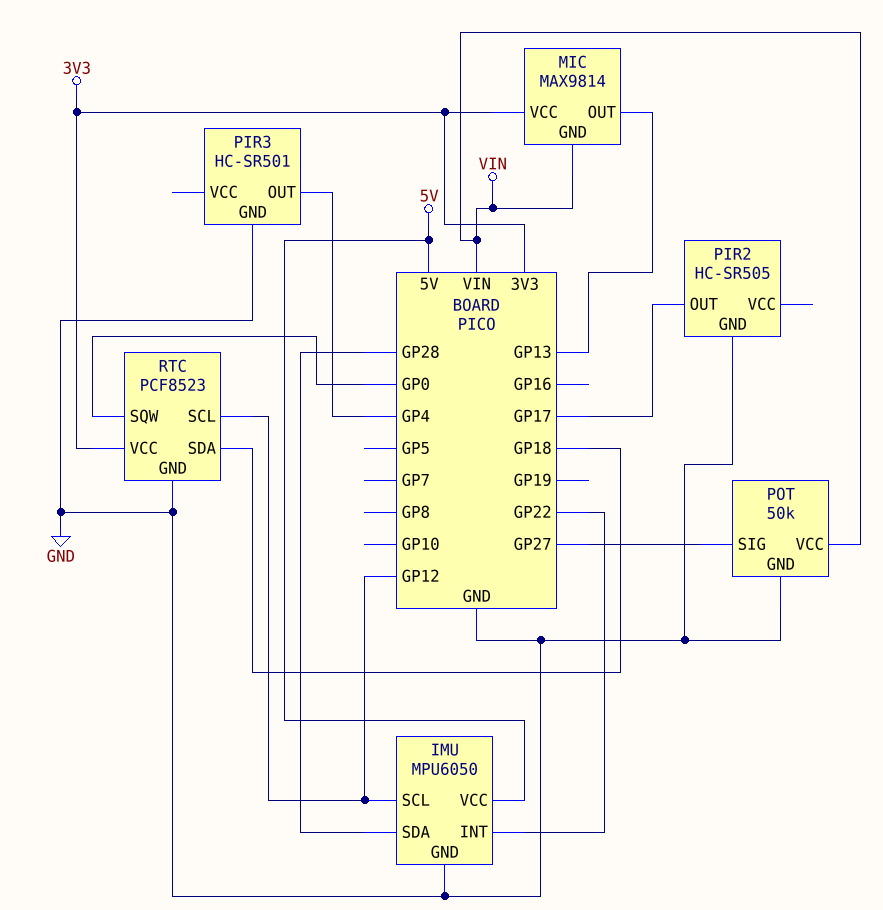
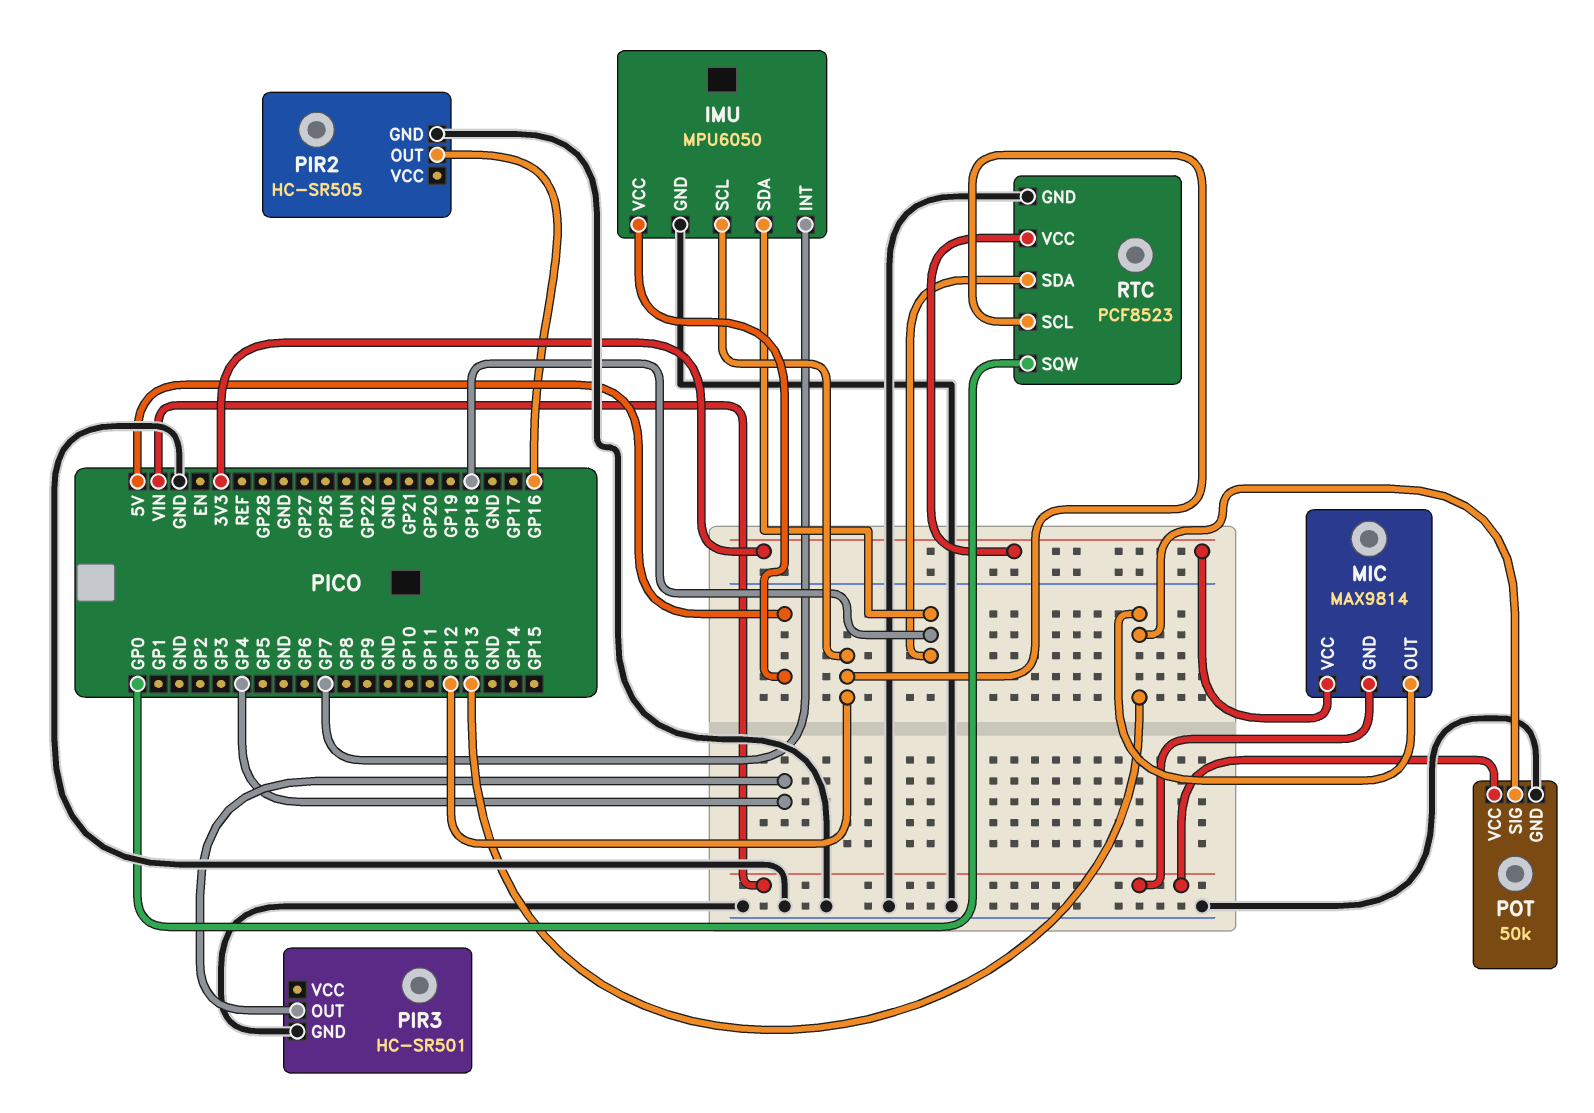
IMU pin INT: GP22 -> GP7
IMU pin SDA: GP28 -> GP18
PIR2 pin OUT: GP17 -> GP16
POT pin SIG: GP27 -> GP13

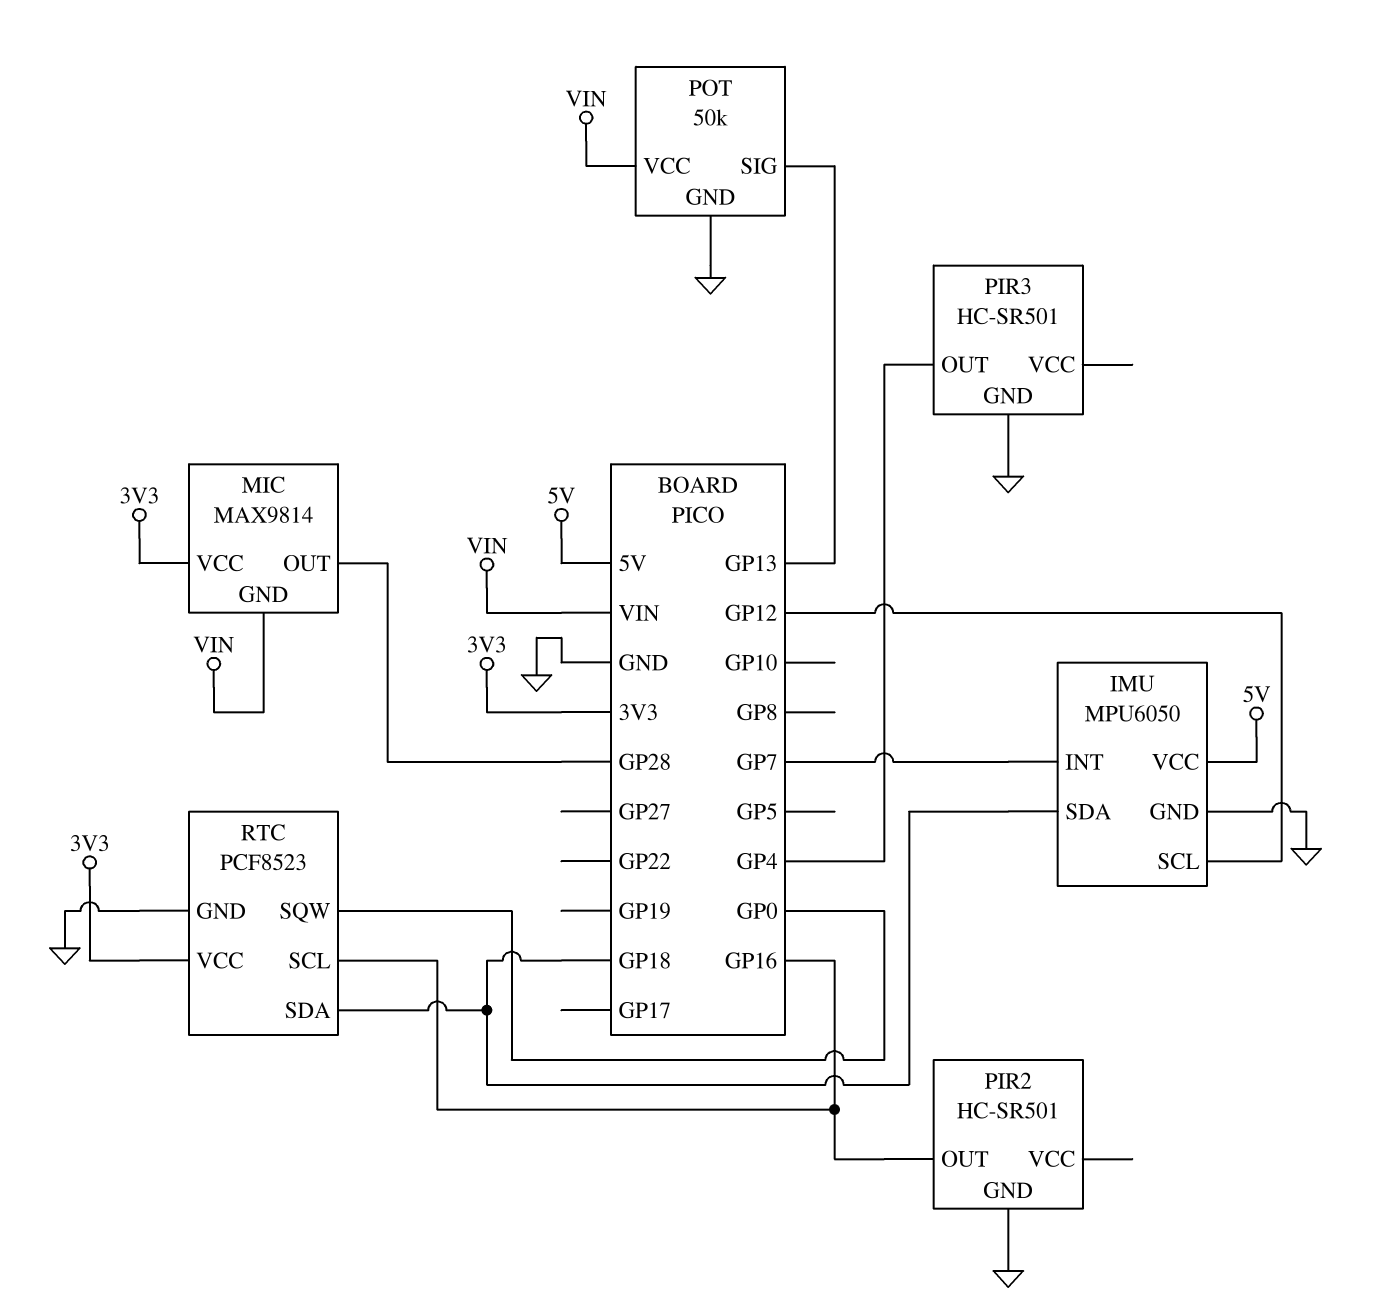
MIC pin OUT: GP13 -> GP28
PIR2: HC-SR505 -> HC-SR501
RTC pin SCL: GP12 -> GP16

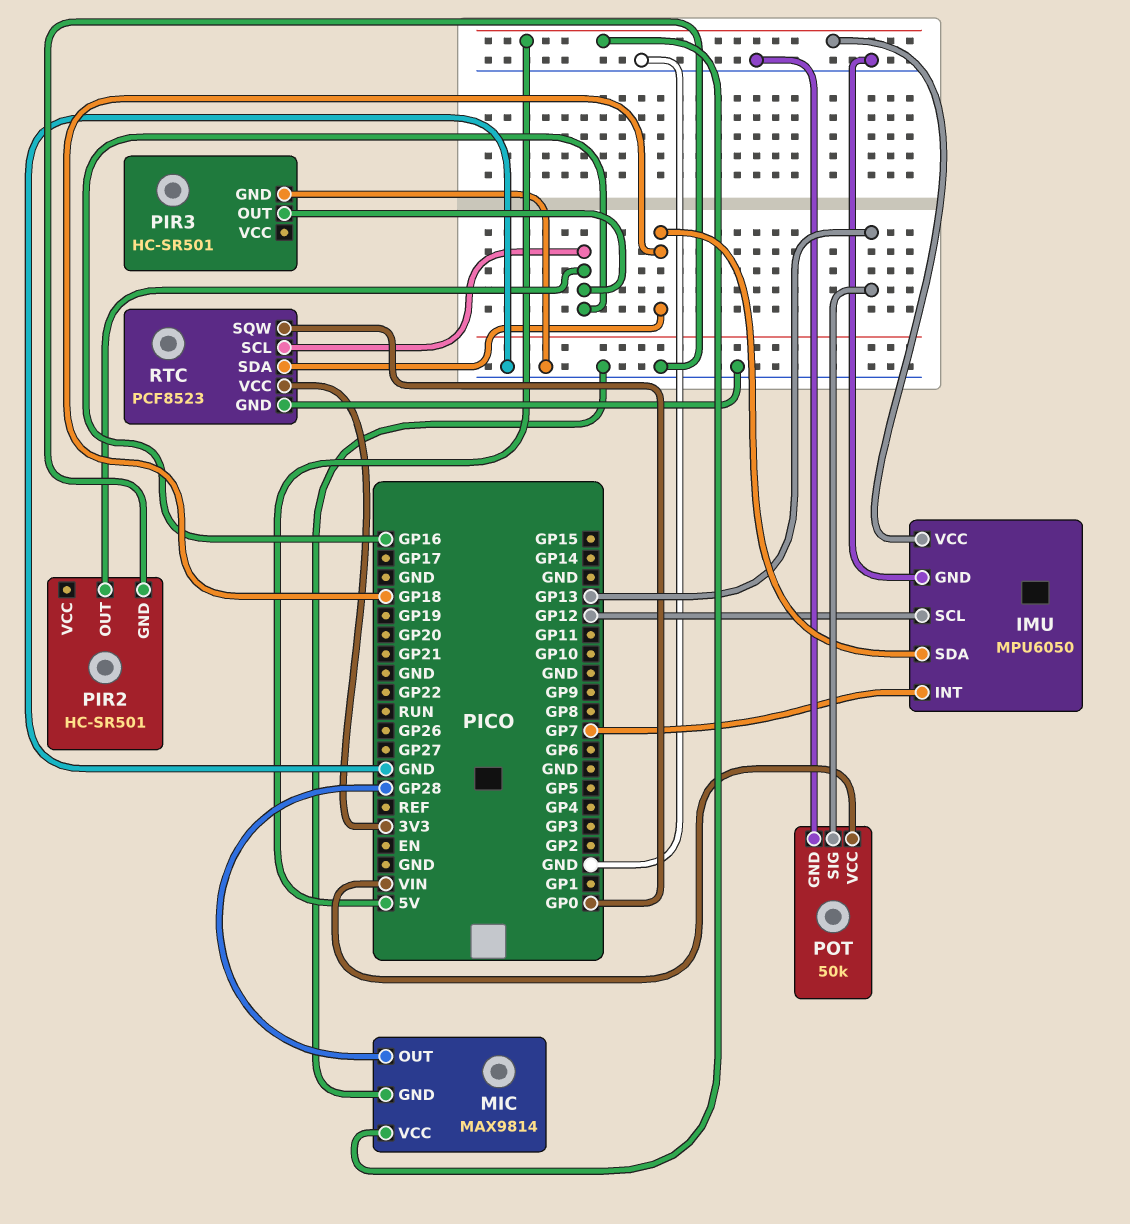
MIC pin GND: VIN -> GND
MIC pin VCC: 3V3 -> 5V
PIR3 pin OUT: GP4 -> GP16

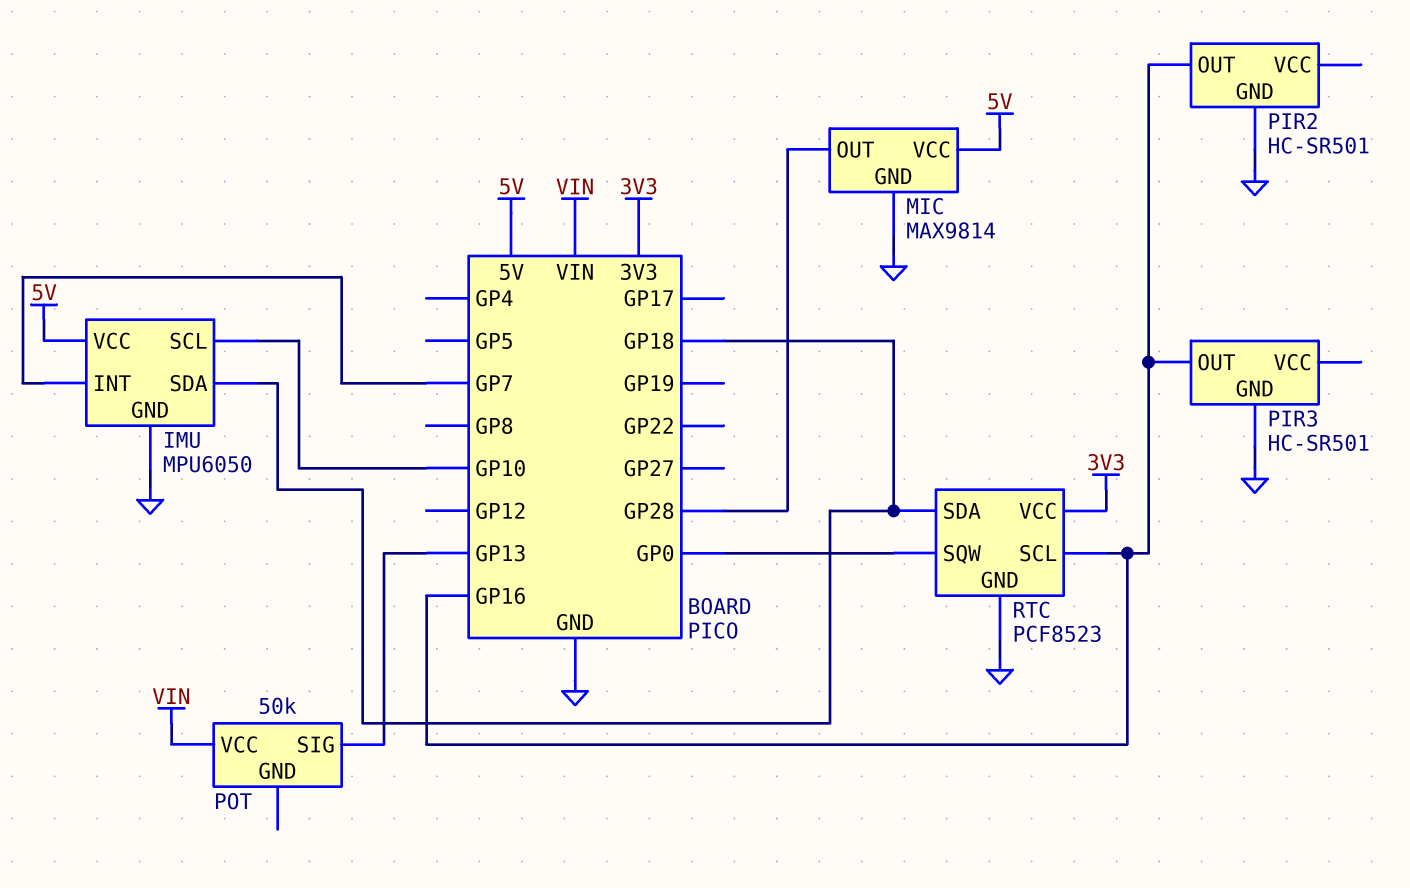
IMU pin SCL: GP12 -> GP10
POT pin GND: GND -> none

